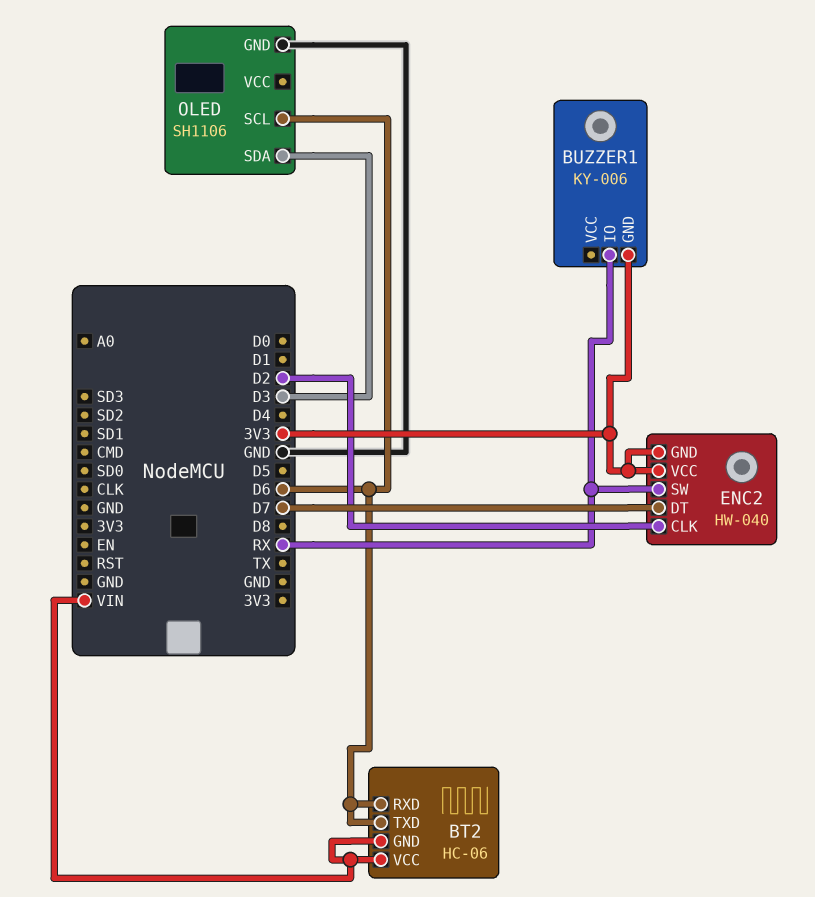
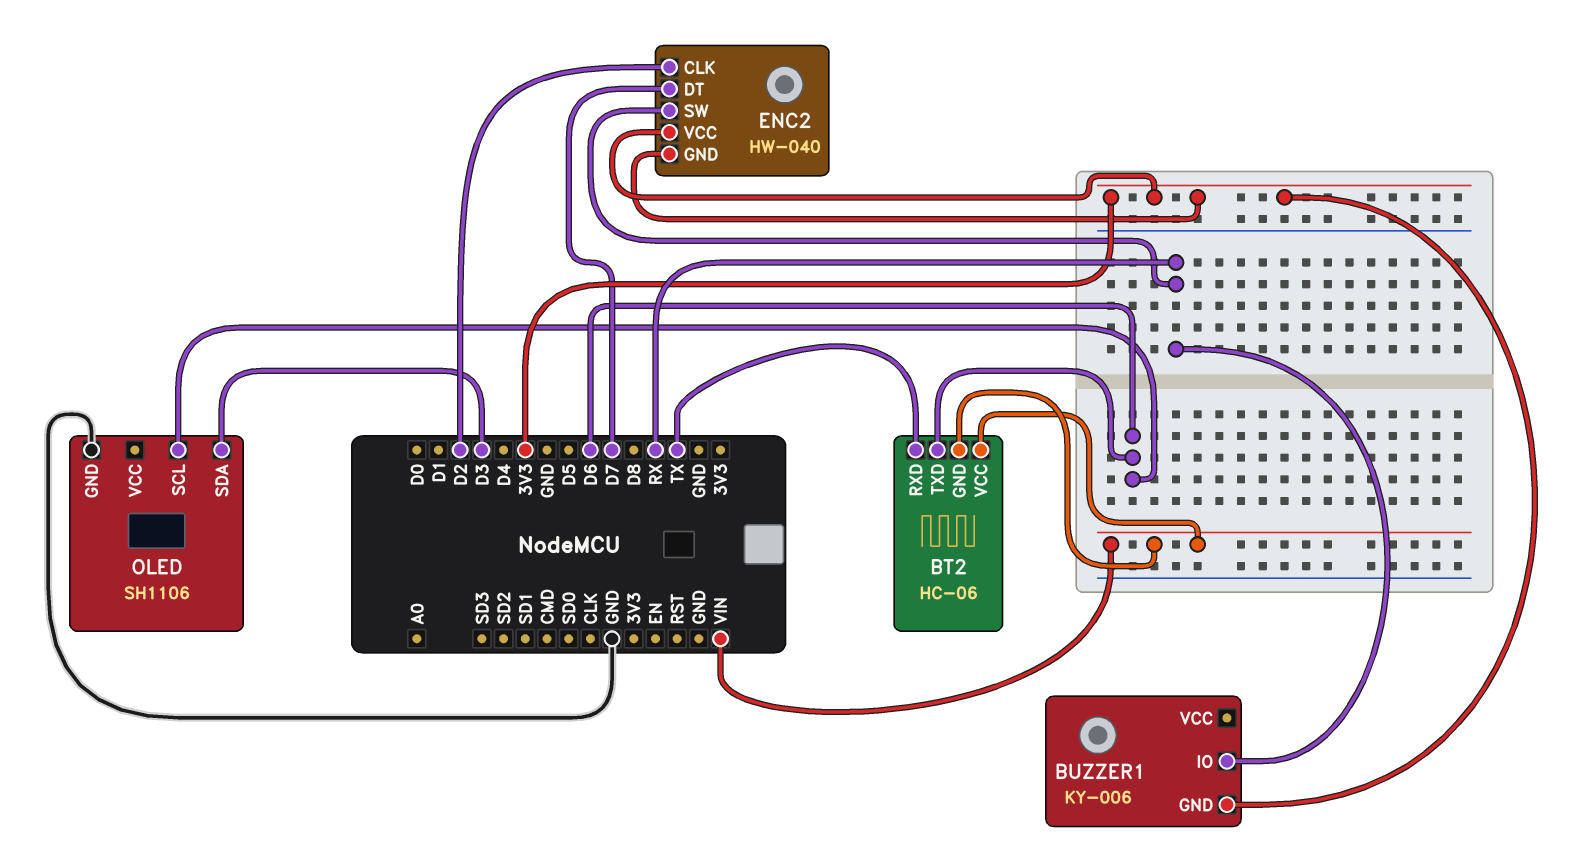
BT2 pin RXD: D6 -> TX

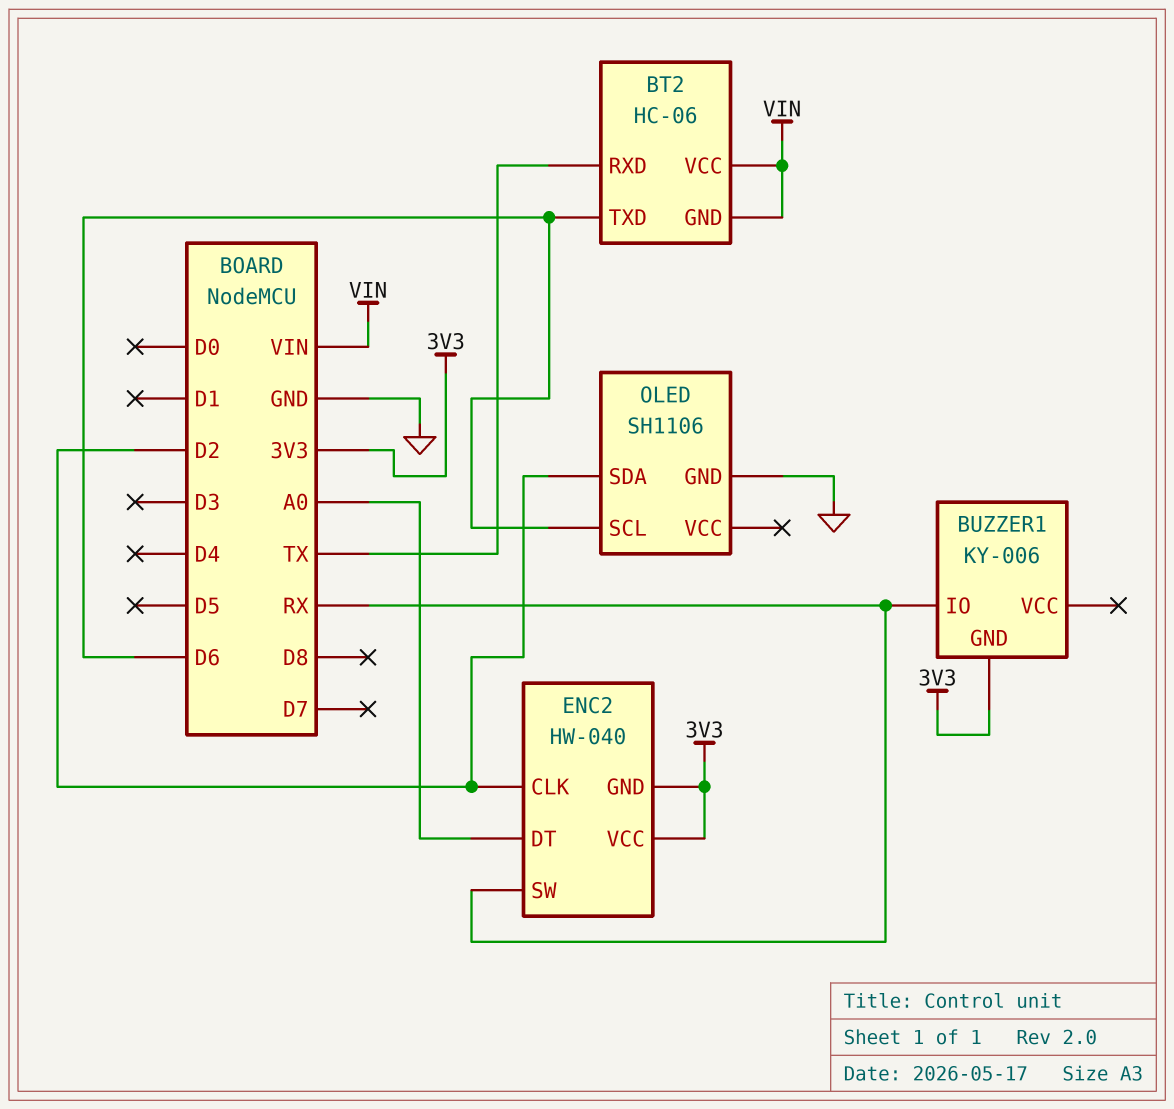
ENC2 pin DT: D7 -> A0
OLED pin SDA: D3 -> D2

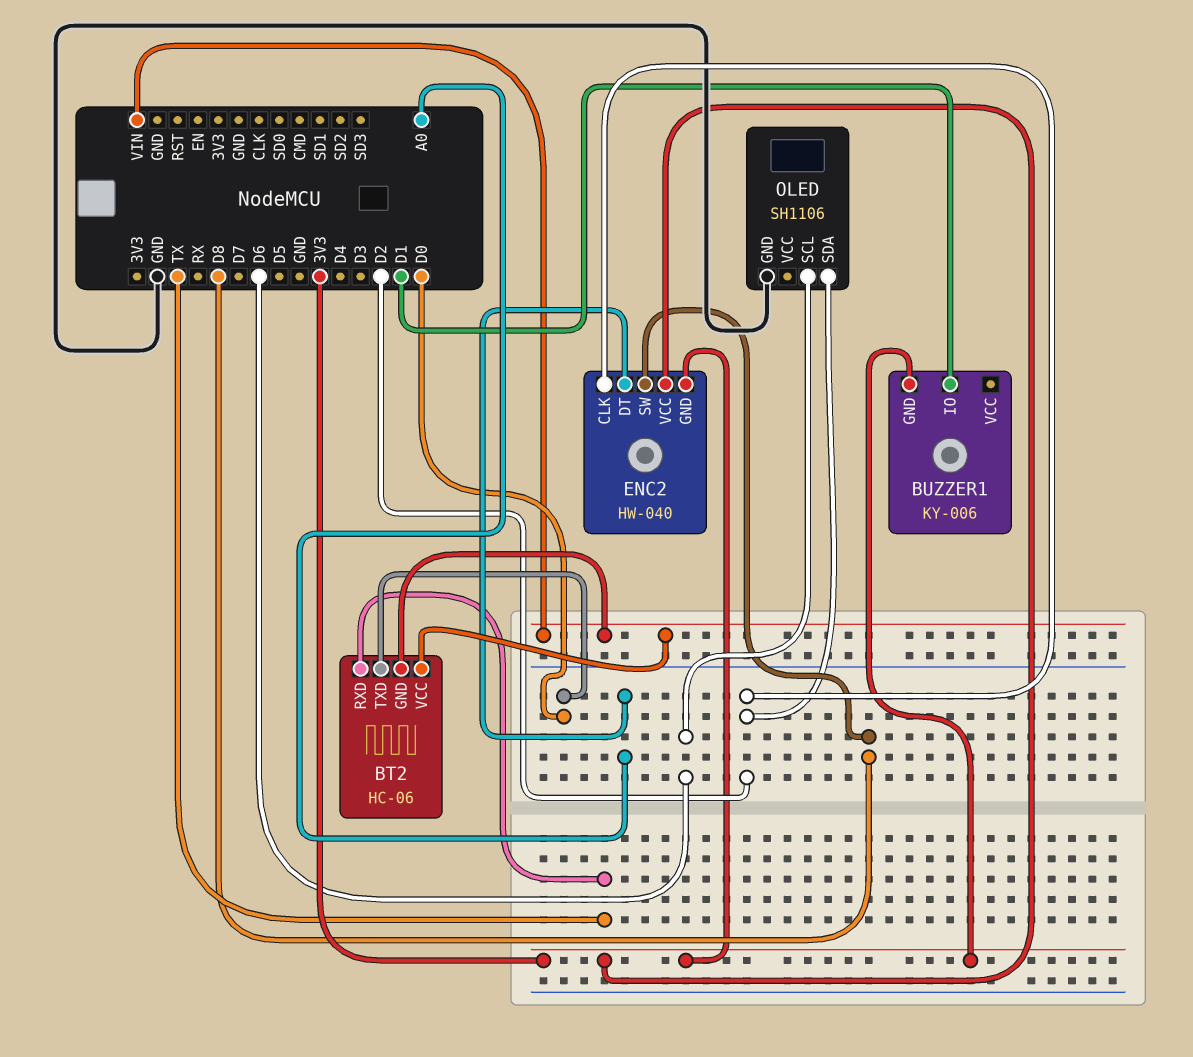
BT2 pin TXD: D6 -> D0
BUZZER1 pin IO: RX -> D1
ENC2 pin SW: RX -> D8

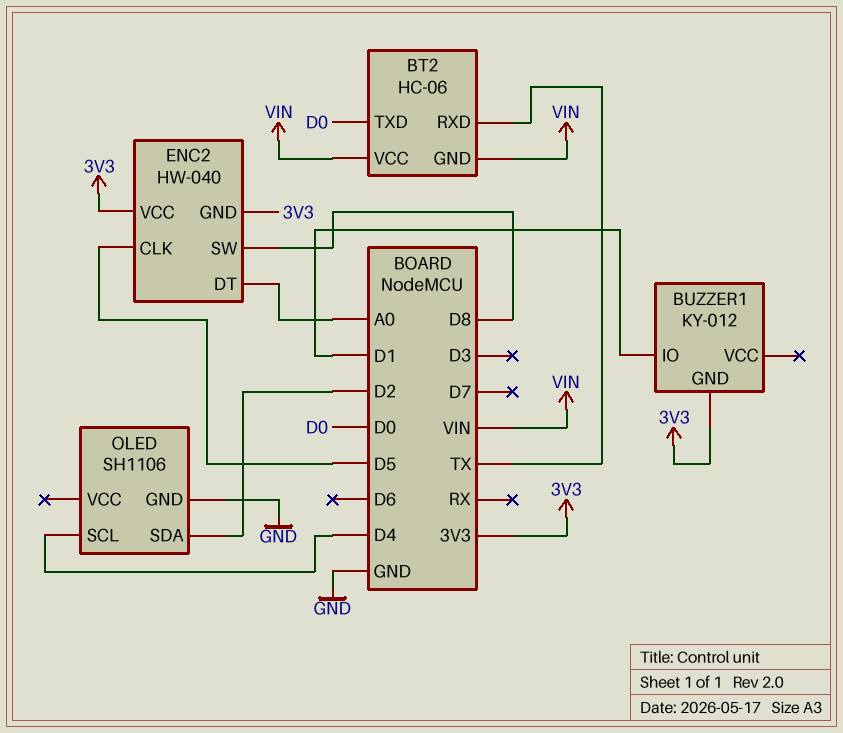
BUZZER1: KY-006 -> KY-012
ENC2 pin CLK: D2 -> D5
OLED pin SCL: D6 -> D4

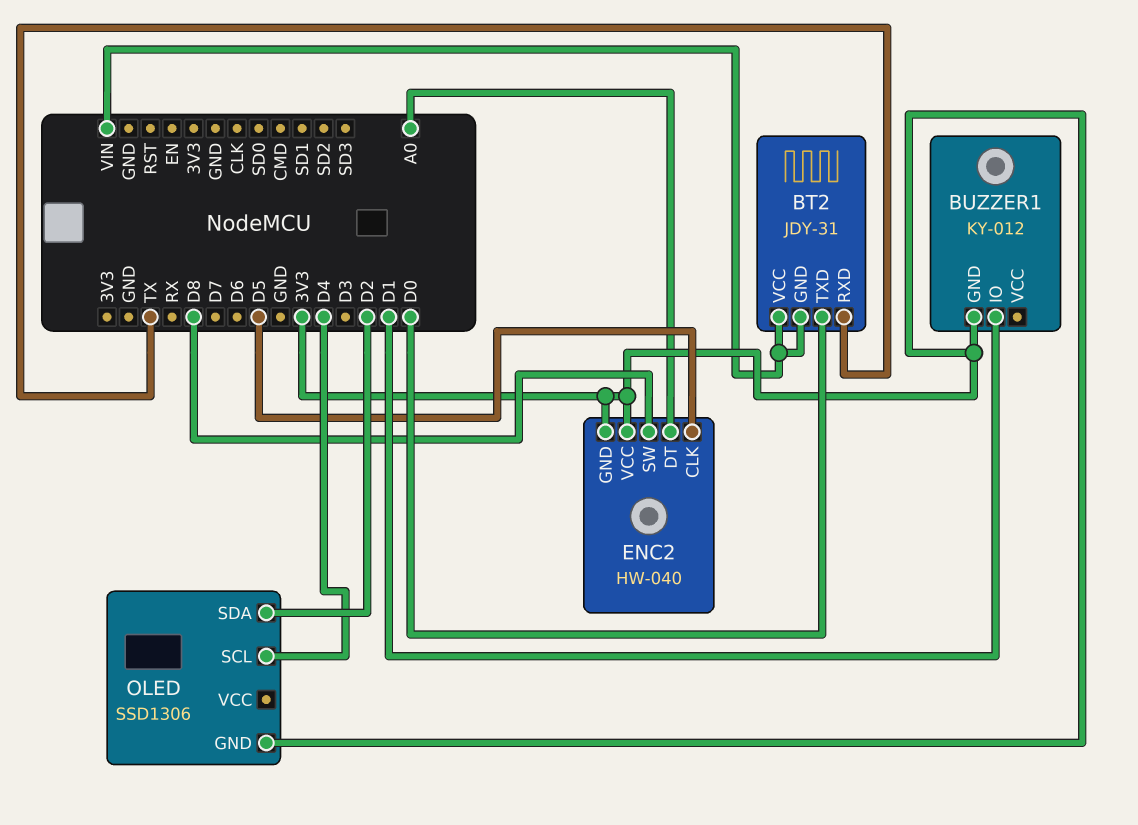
BT2: HC-06 -> JDY-31
OLED: SH1106 -> SSD1306
OLED pin GND: GND -> 3V3

